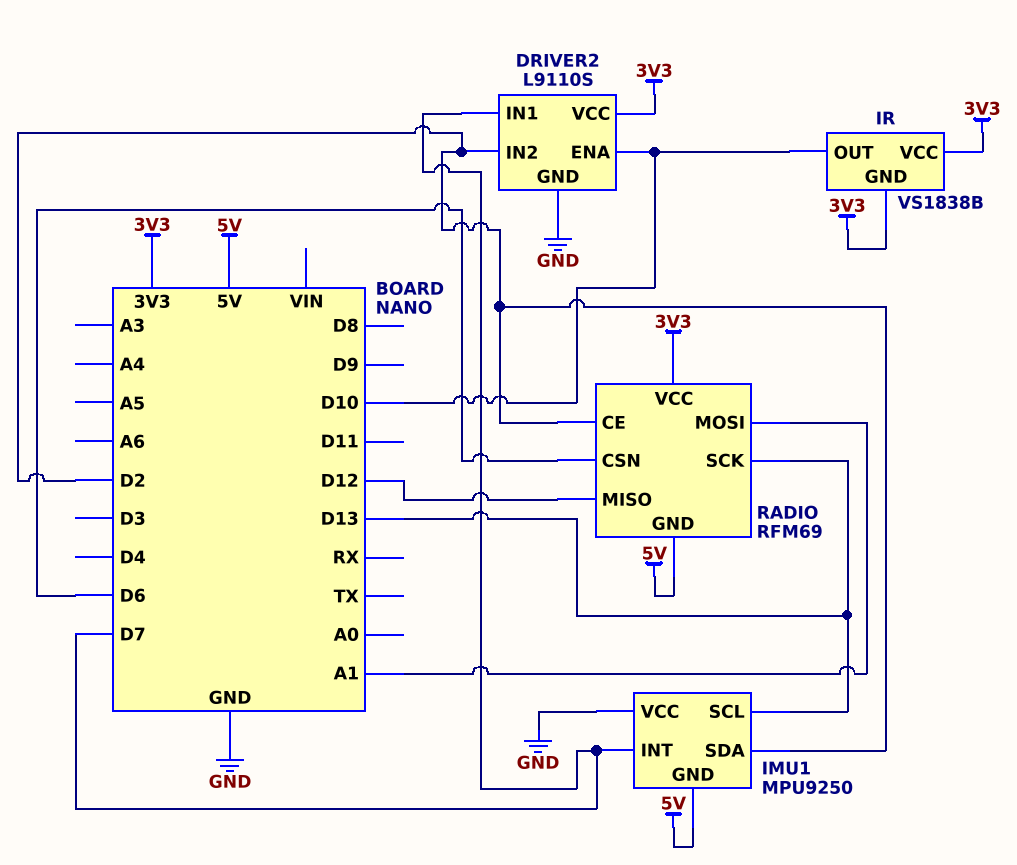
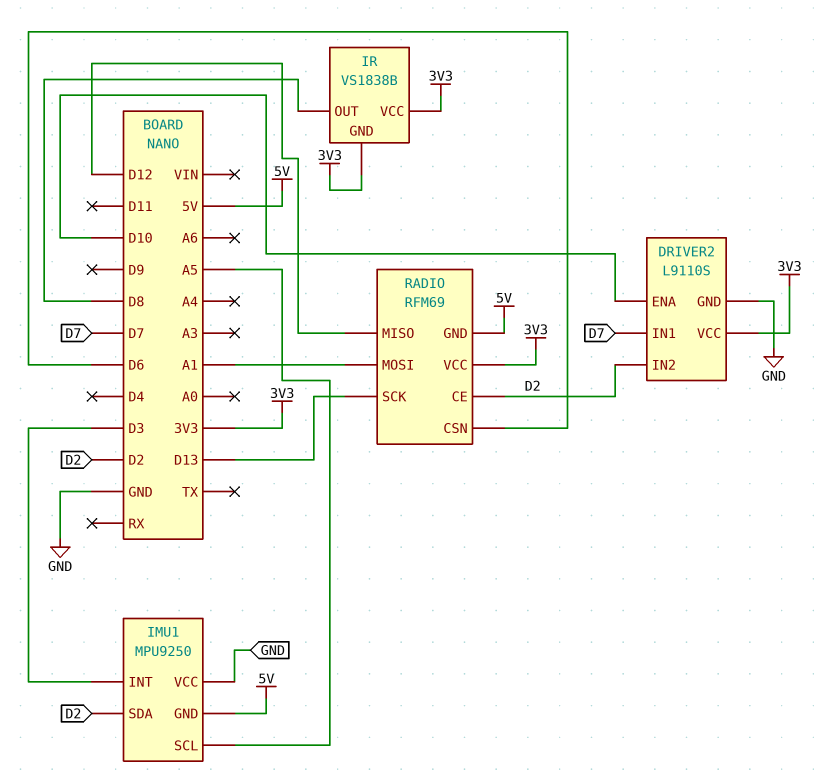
IMU1 pin INT: D7 -> D3
IMU1 pin SCL: D13 -> A5
IR pin OUT: D10 -> D8

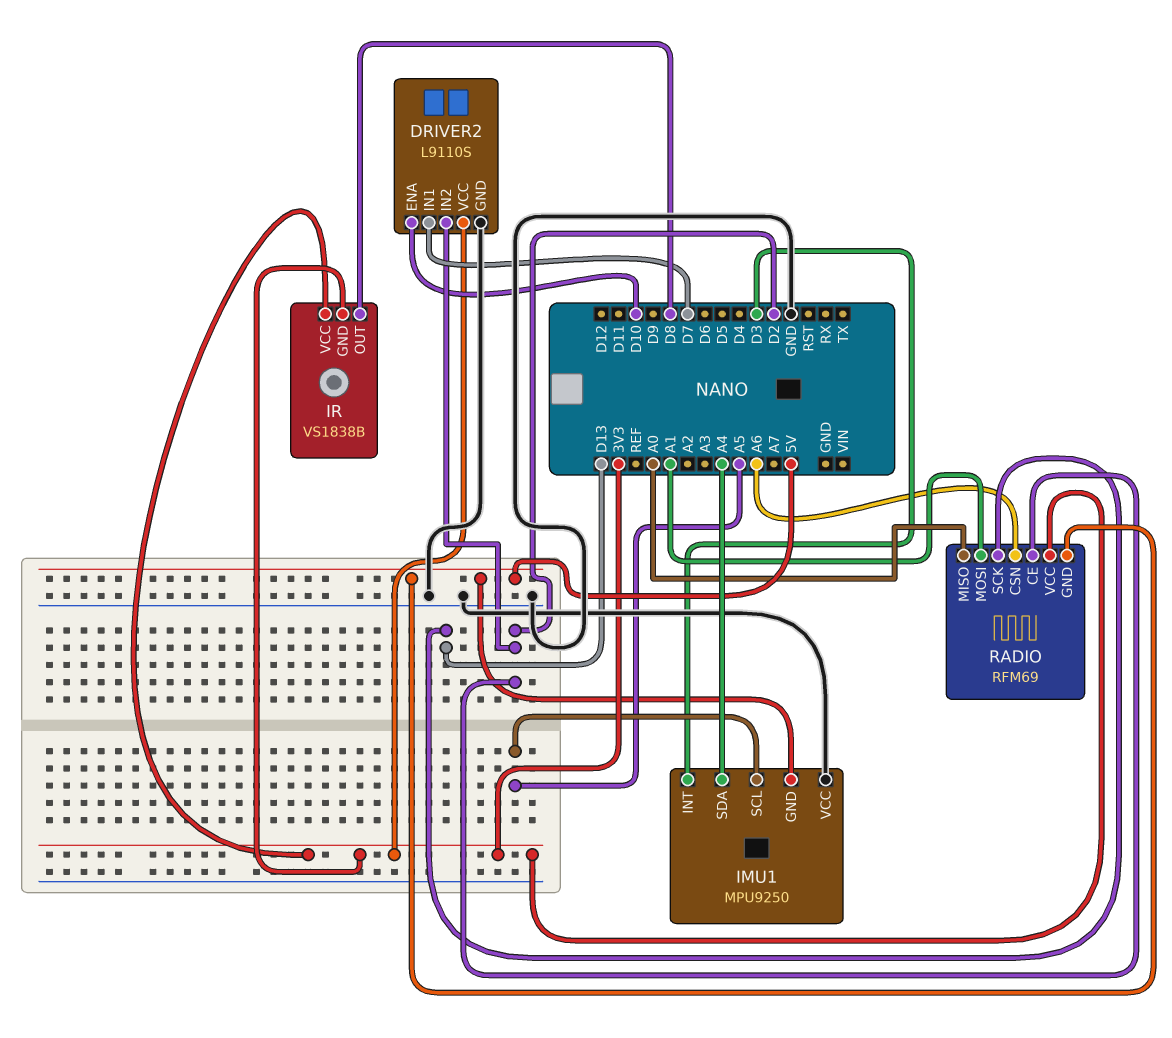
IMU1 pin SDA: D2 -> A4
RADIO pin CSN: D6 -> A6
RADIO pin MISO: D12 -> A0

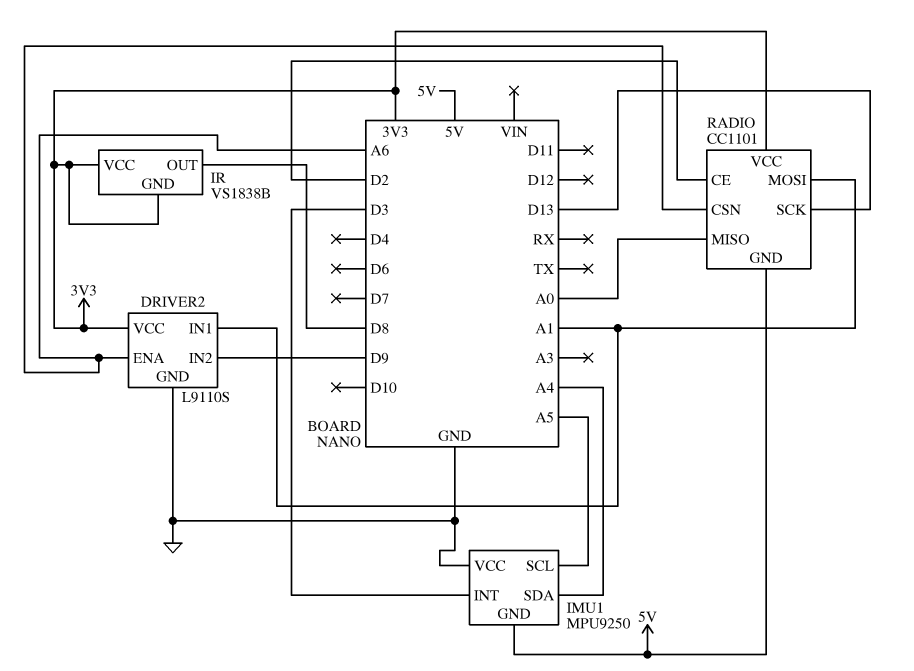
DRIVER2 pin ENA: D10 -> A6
DRIVER2 pin IN1: D7 -> A1
DRIVER2 pin IN2: D2 -> D9
RADIO: RFM69 -> CC1101

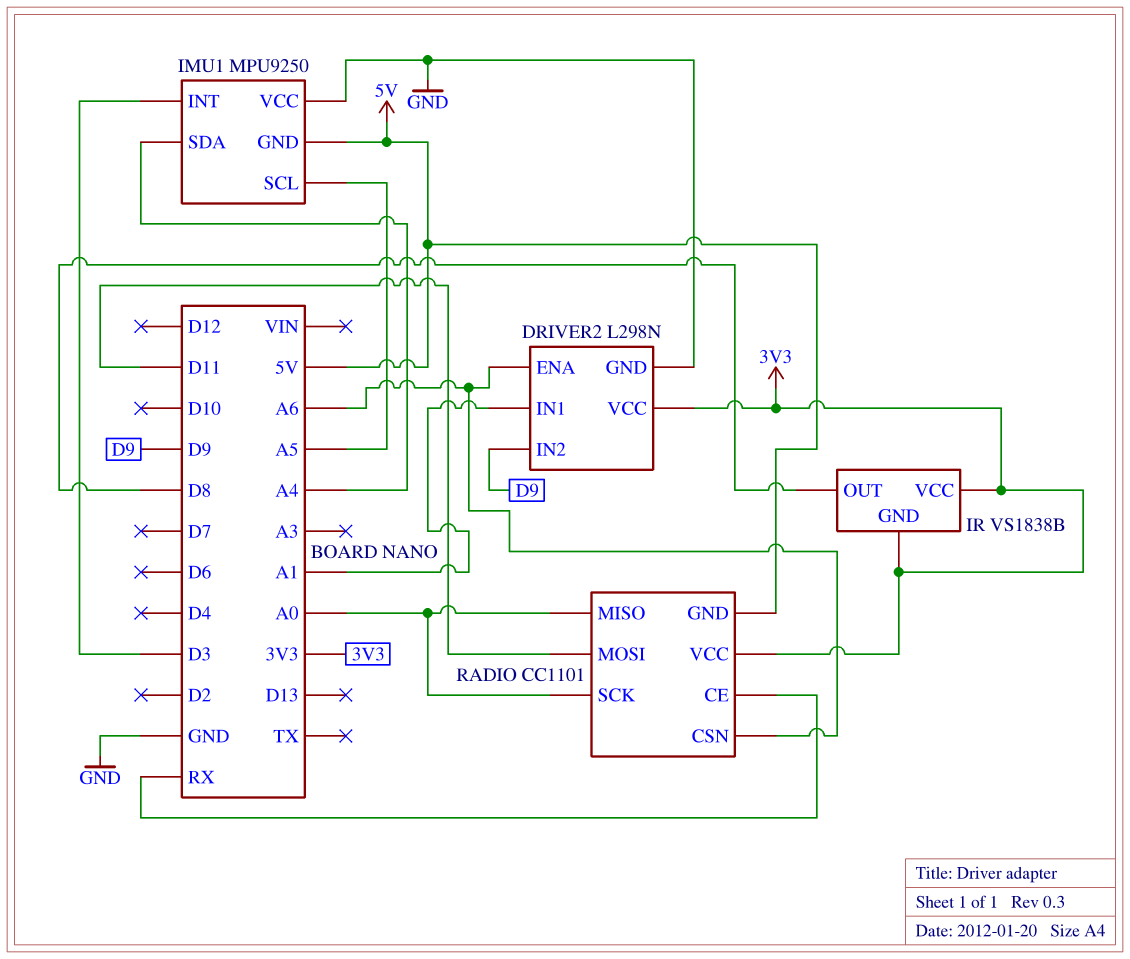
DRIVER2: L9110S -> L298N
RADIO pin CE: D2 -> RX
RADIO pin MOSI: A1 -> D11
RADIO pin SCK: D13 -> A0

